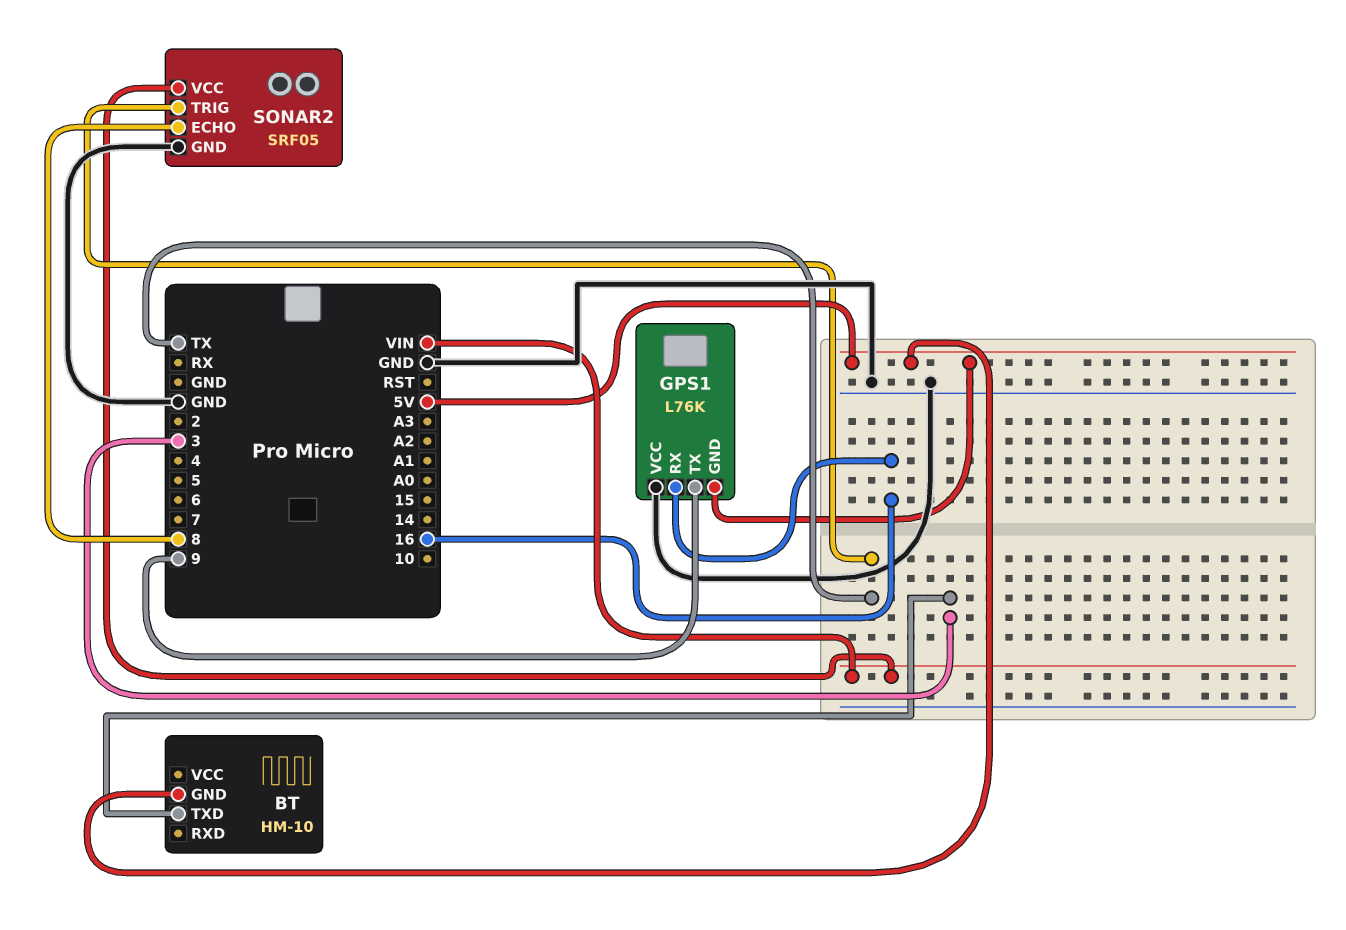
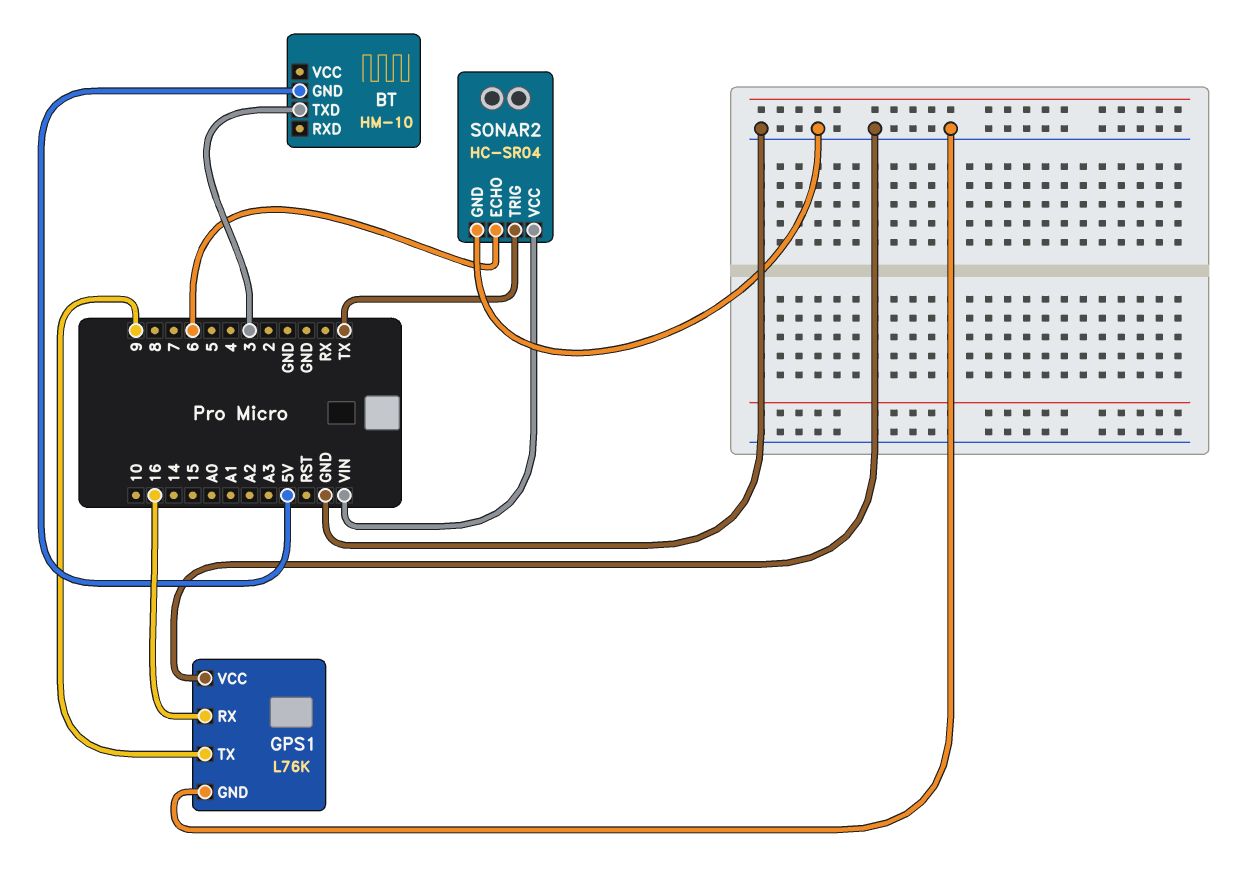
GPS1 pin GND: 5V -> GND
SONAR2: SRF05 -> HC-SR04
SONAR2 pin ECHO: 8 -> 6

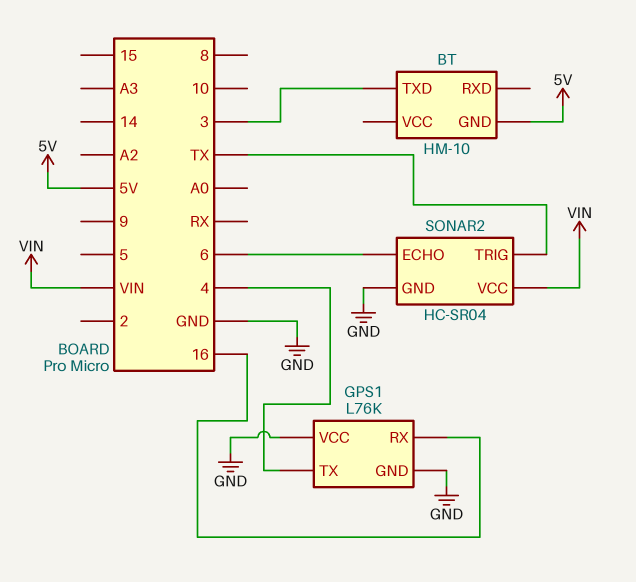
GPS1 pin TX: 9 -> 4

